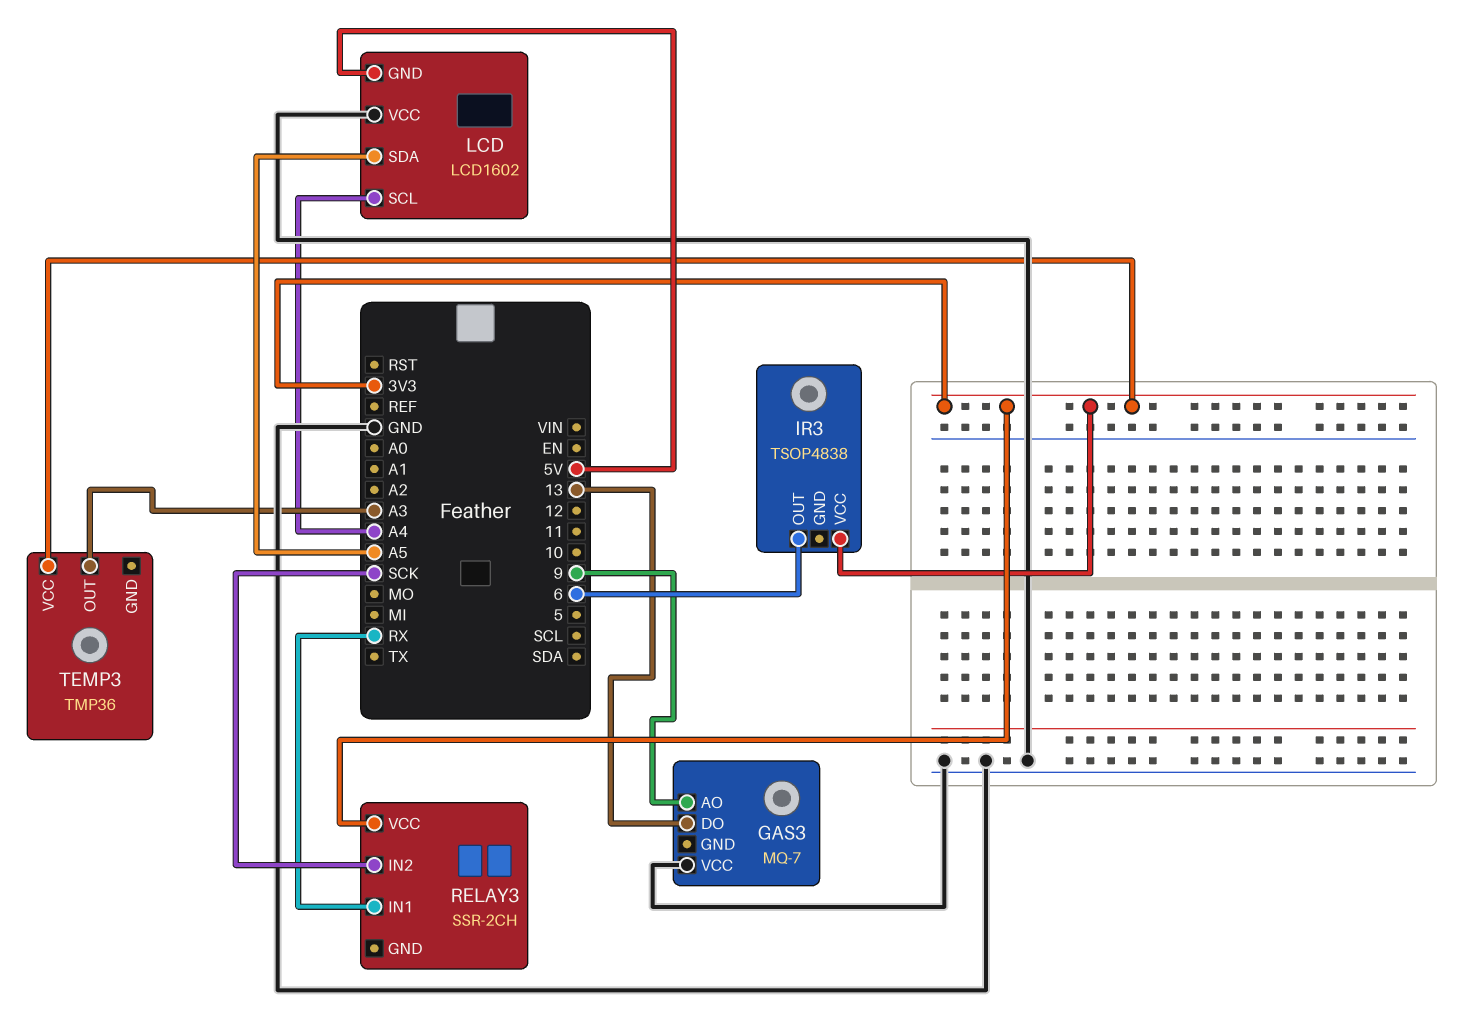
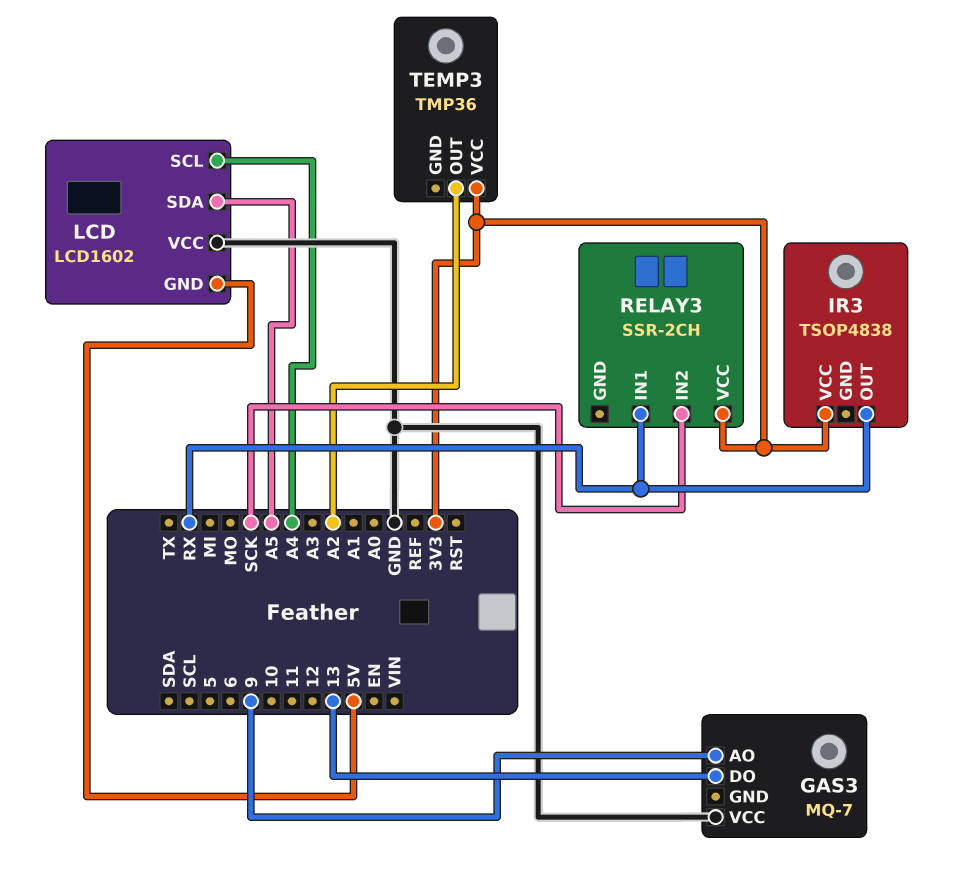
IR3 pin OUT: 6 -> RX
TEMP3 pin OUT: A3 -> A2

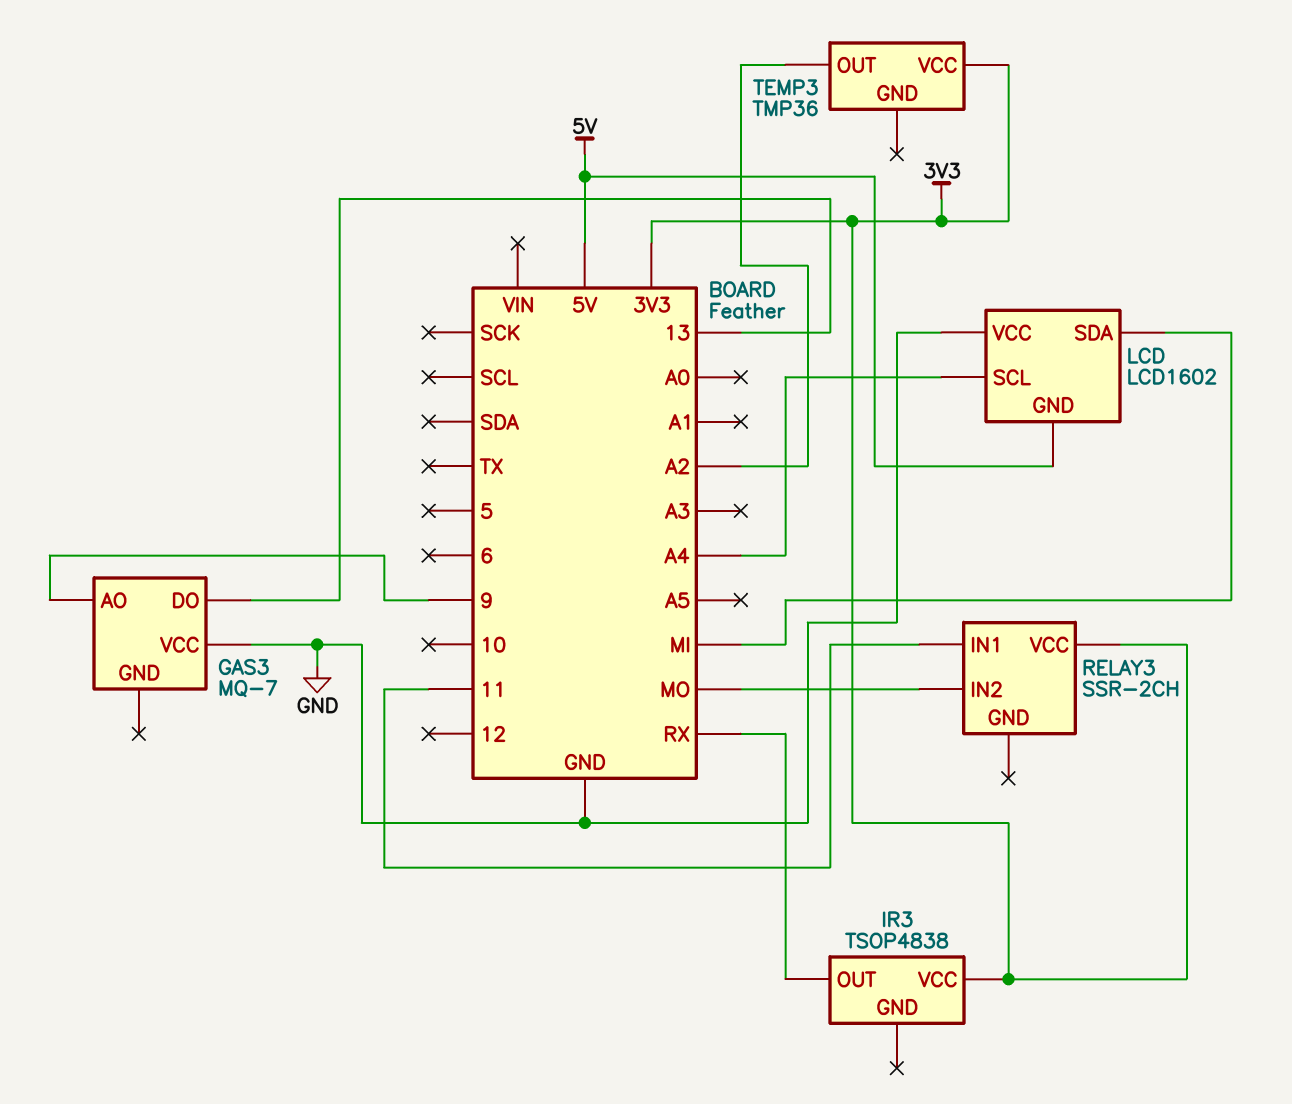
LCD pin SDA: A5 -> MI
RELAY3 pin IN1: RX -> 11
RELAY3 pin IN2: SCK -> MO

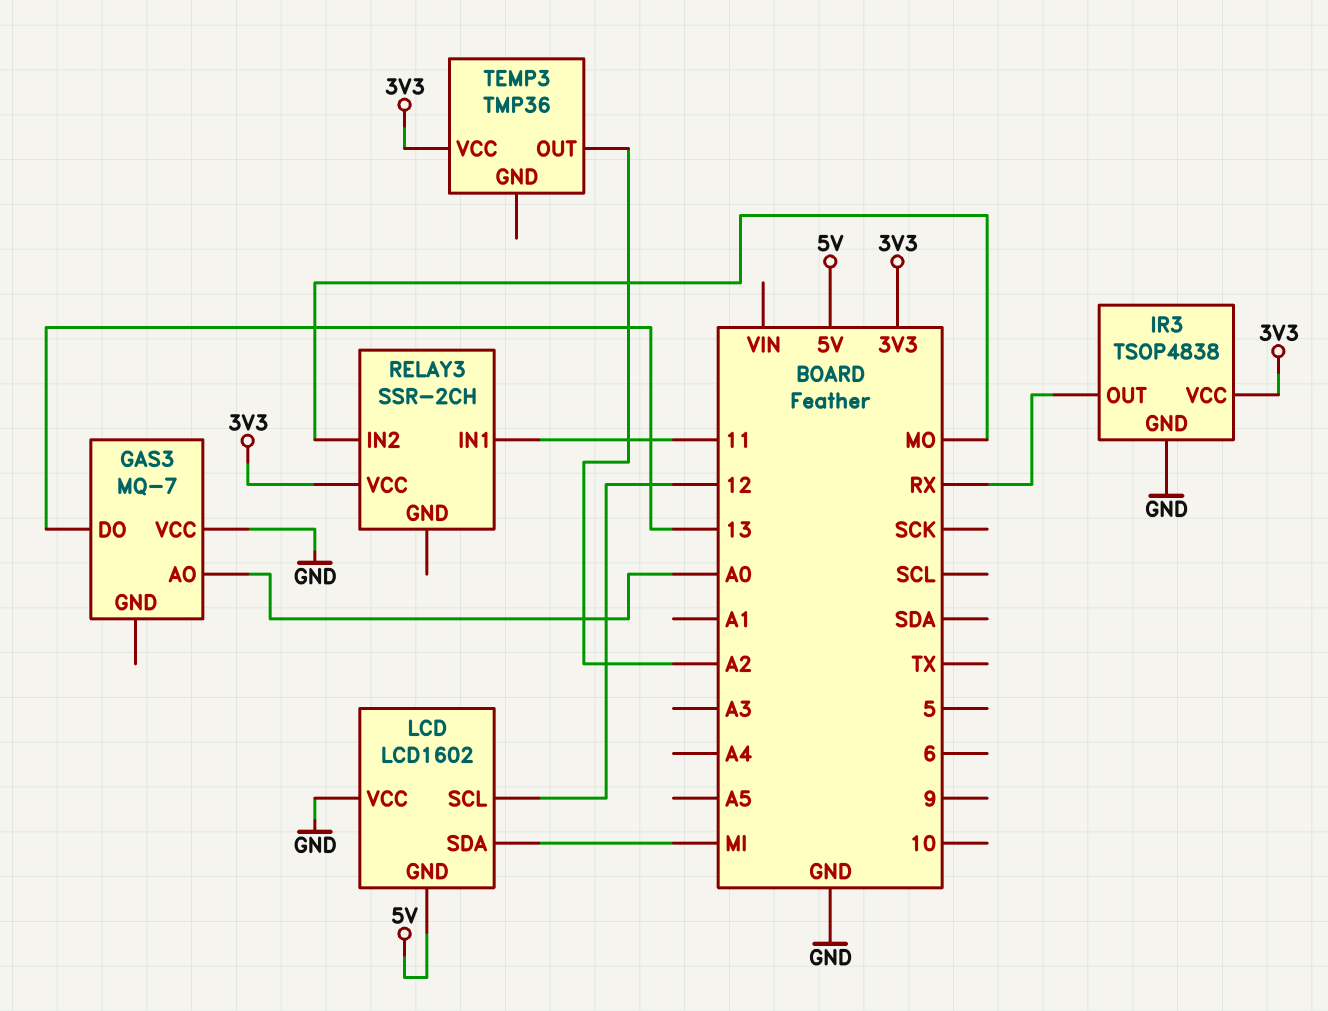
GAS3 pin AO: 9 -> A0
IR3 pin GND: none -> GND
LCD pin SCL: A4 -> 12

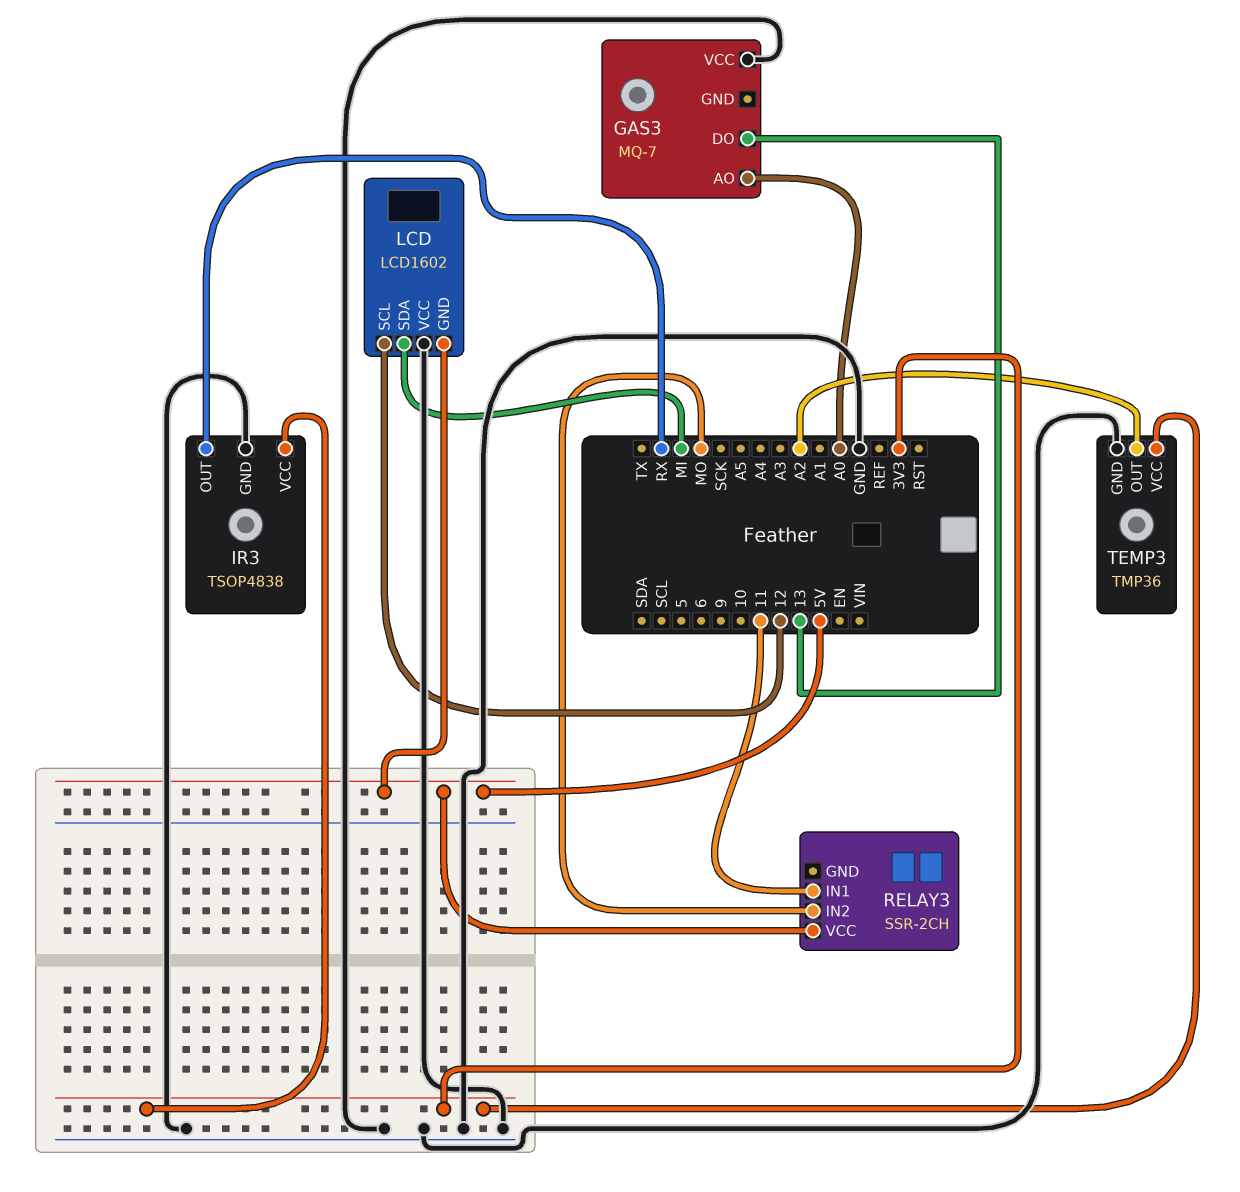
RELAY3 pin VCC: 3V3 -> 5V
TEMP3 pin GND: none -> GND

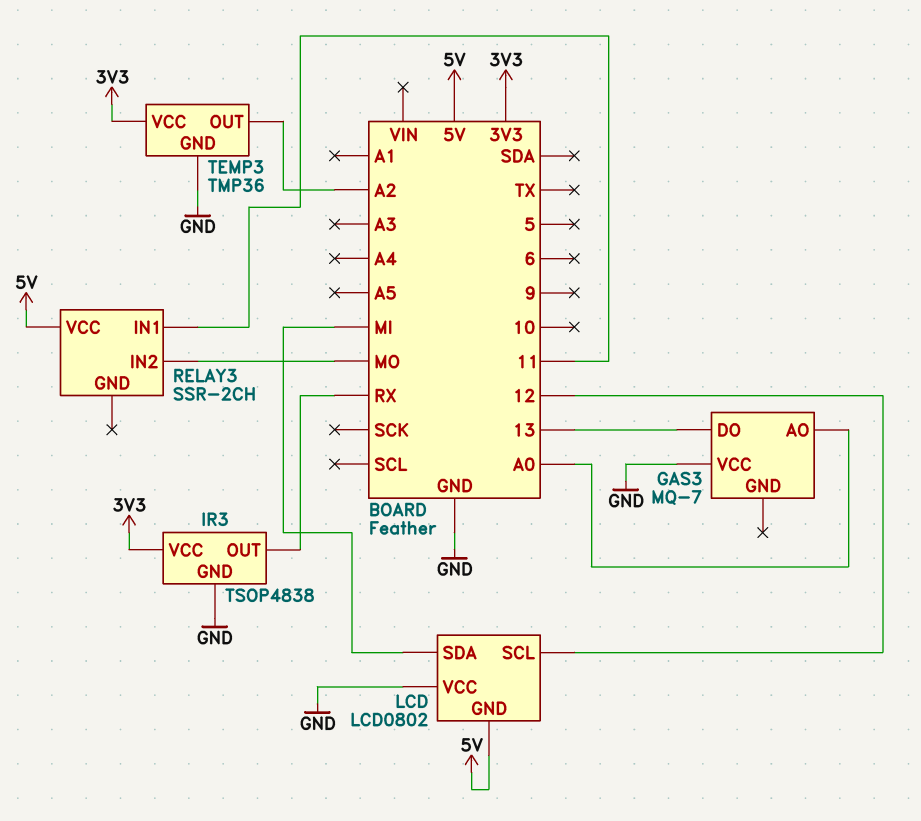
LCD: LCD1602 -> LCD0802

